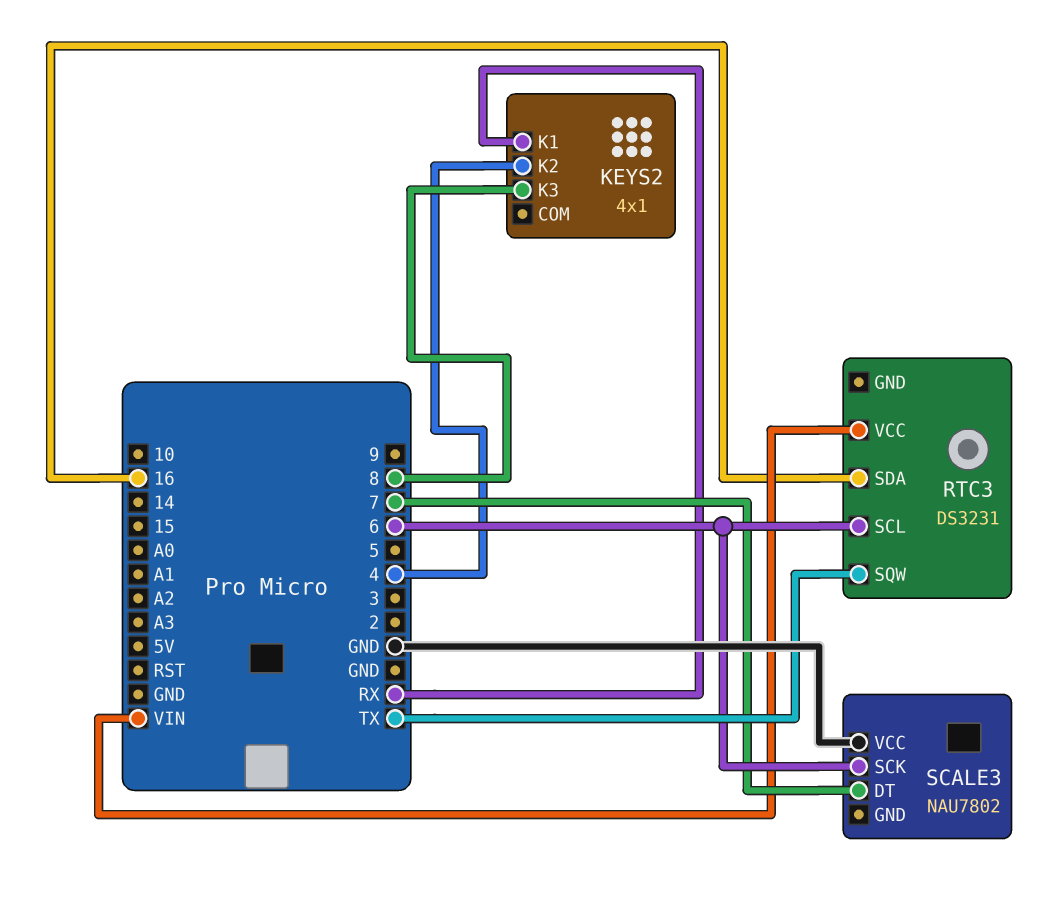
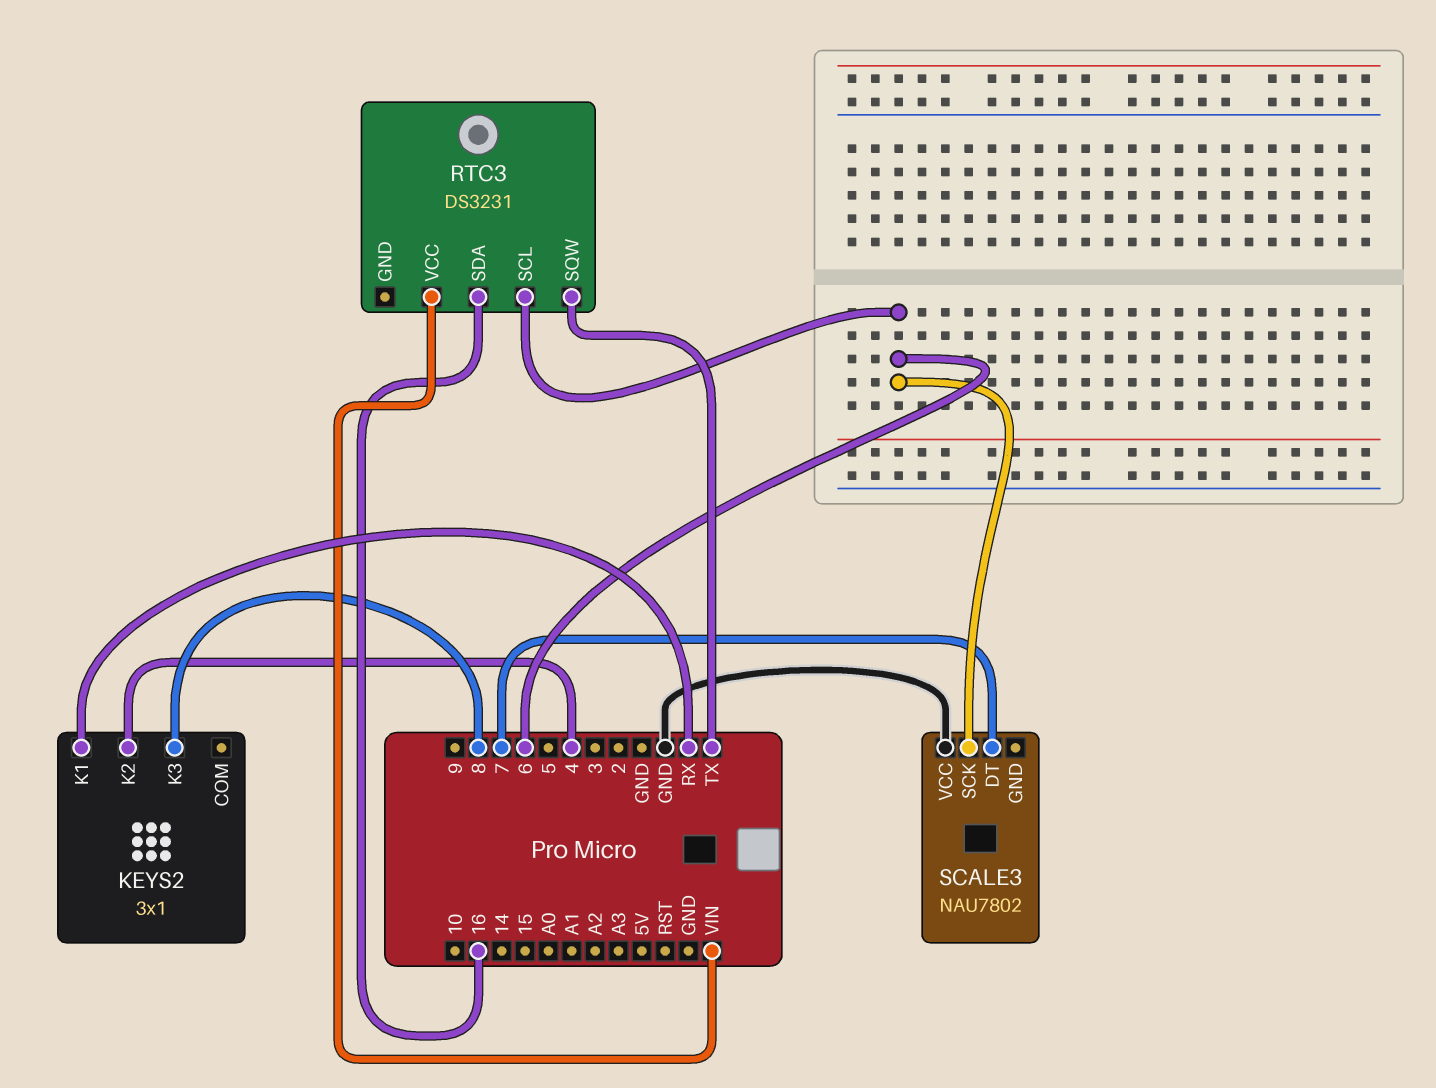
KEYS2: 4x1 -> 3x1

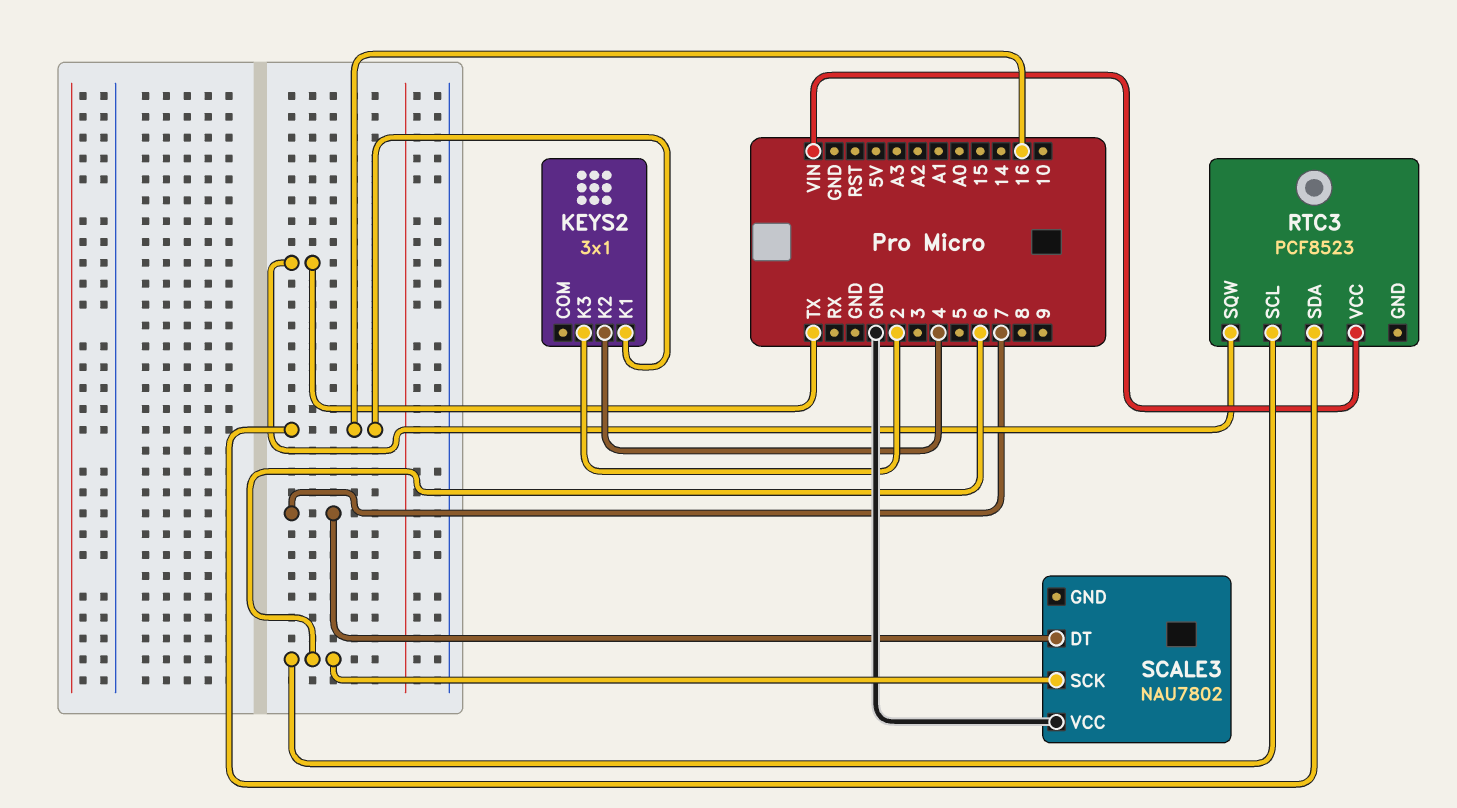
KEYS2 pin K1: RX -> 16
KEYS2 pin K3: 8 -> 2
RTC3: DS3231 -> PCF8523

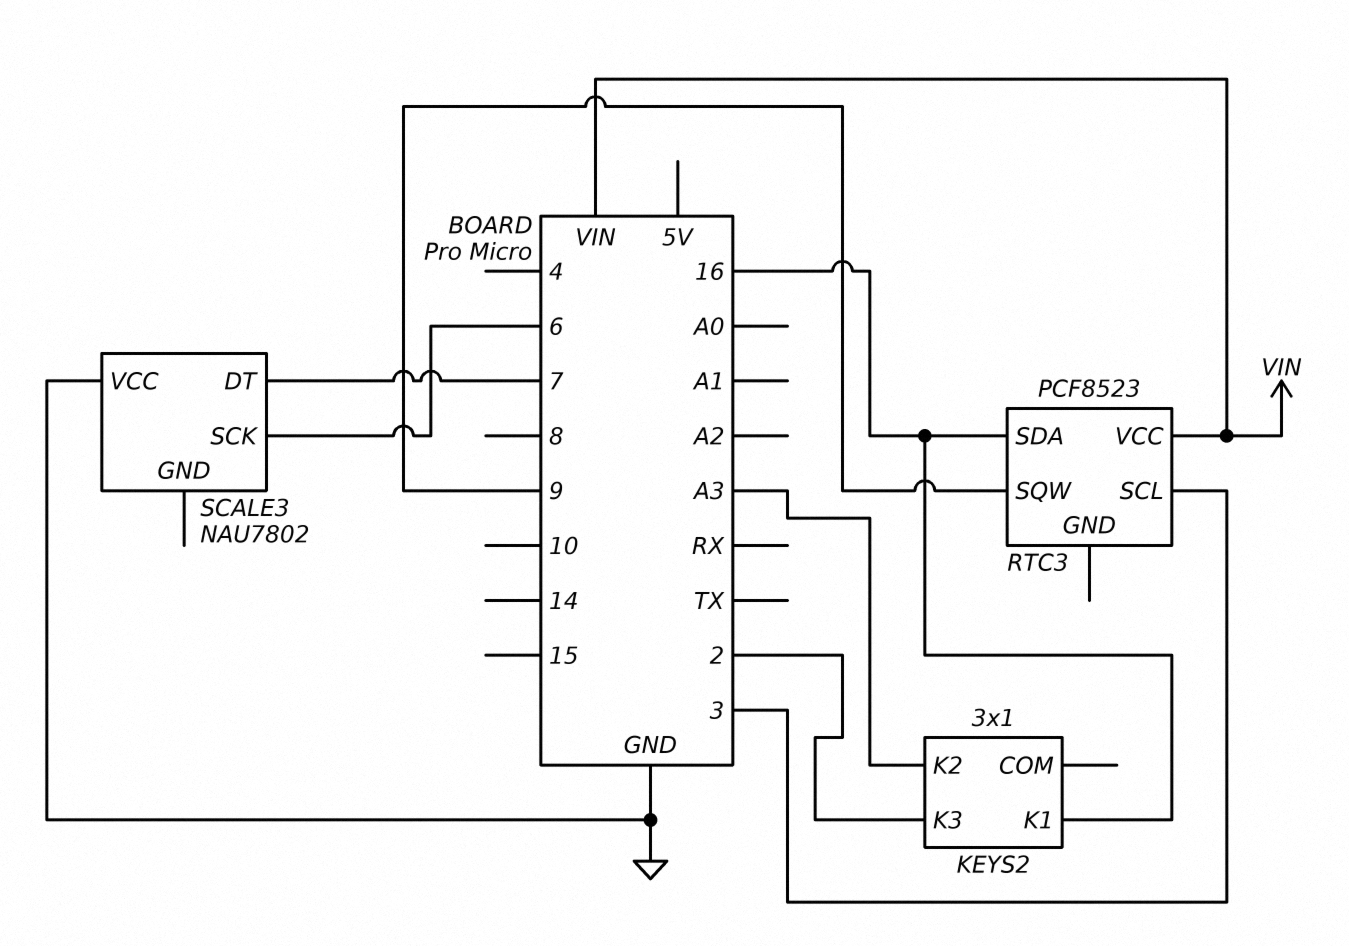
KEYS2 pin K2: 4 -> A3
RTC3 pin SCL: 6 -> 3
RTC3 pin SQW: TX -> 9

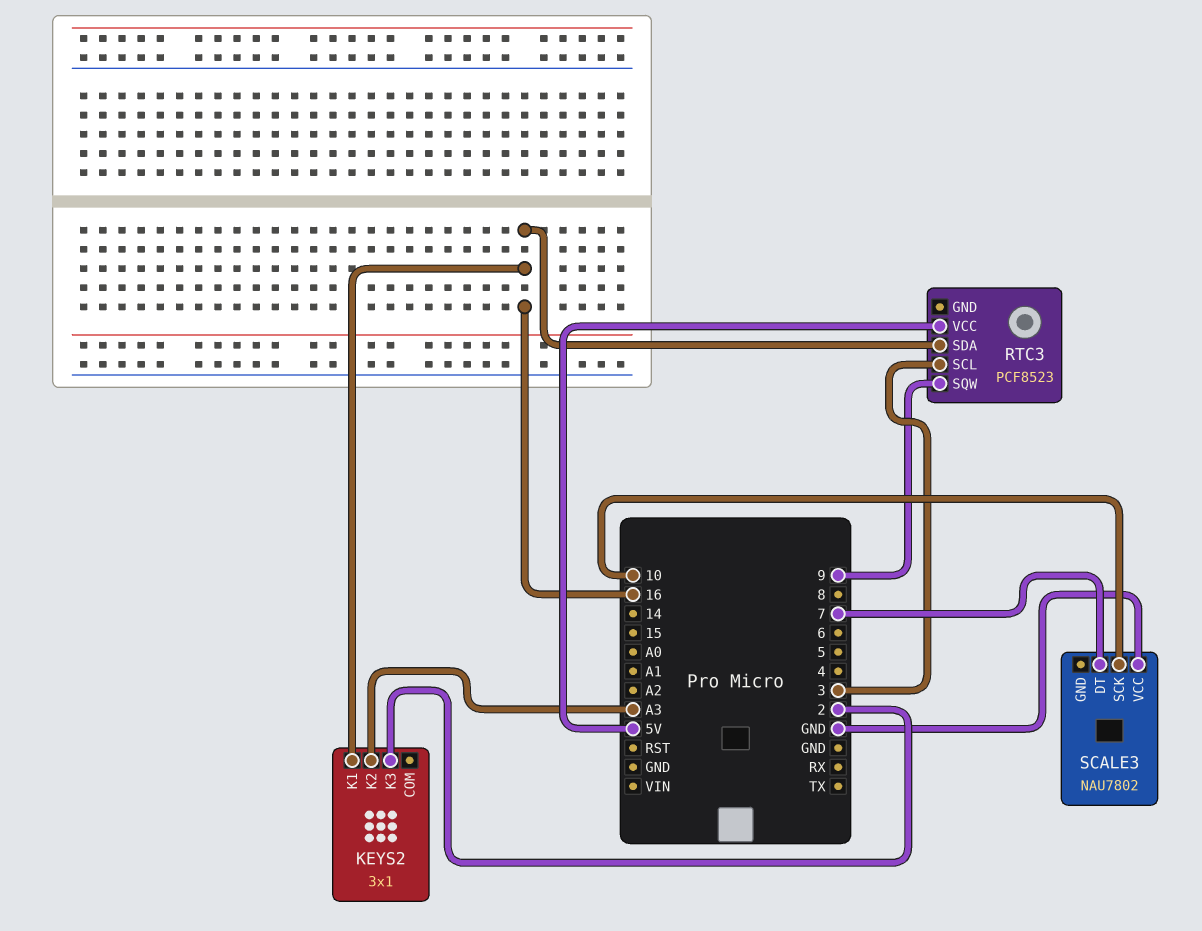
RTC3 pin VCC: VIN -> 5V
SCALE3 pin SCK: 6 -> 10

